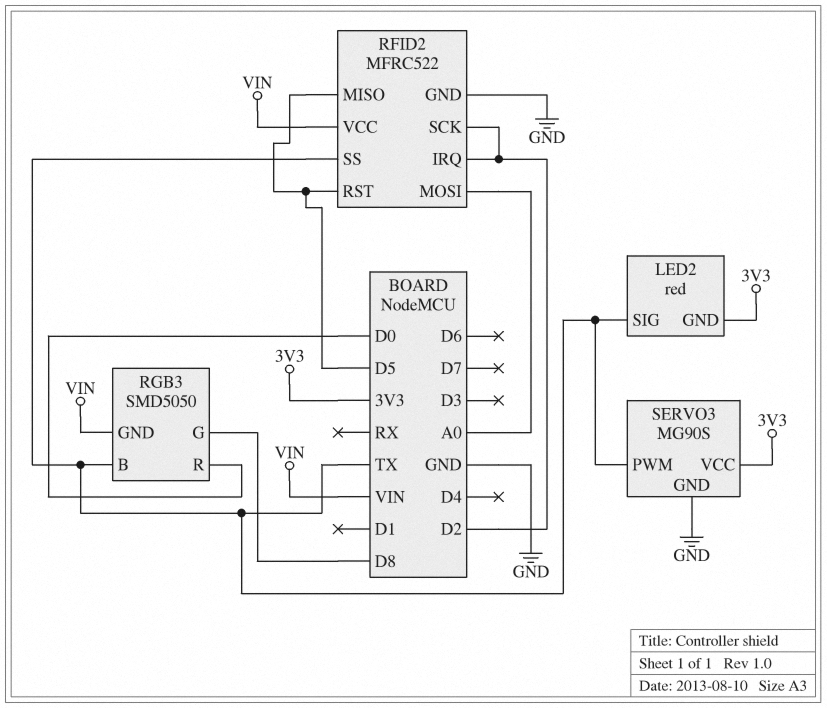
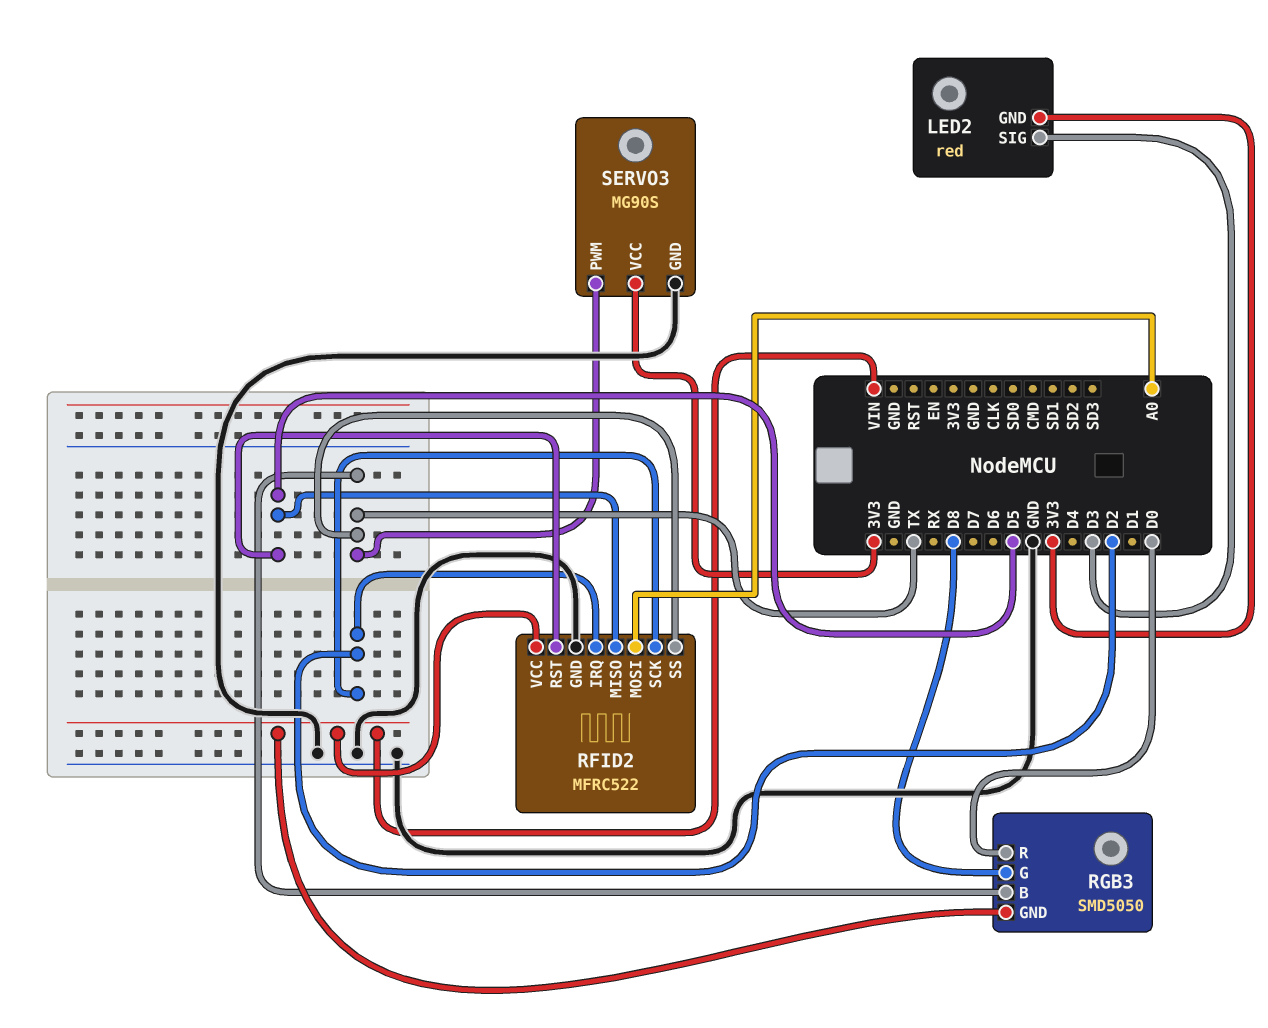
LED2 pin SIG: TX -> D3

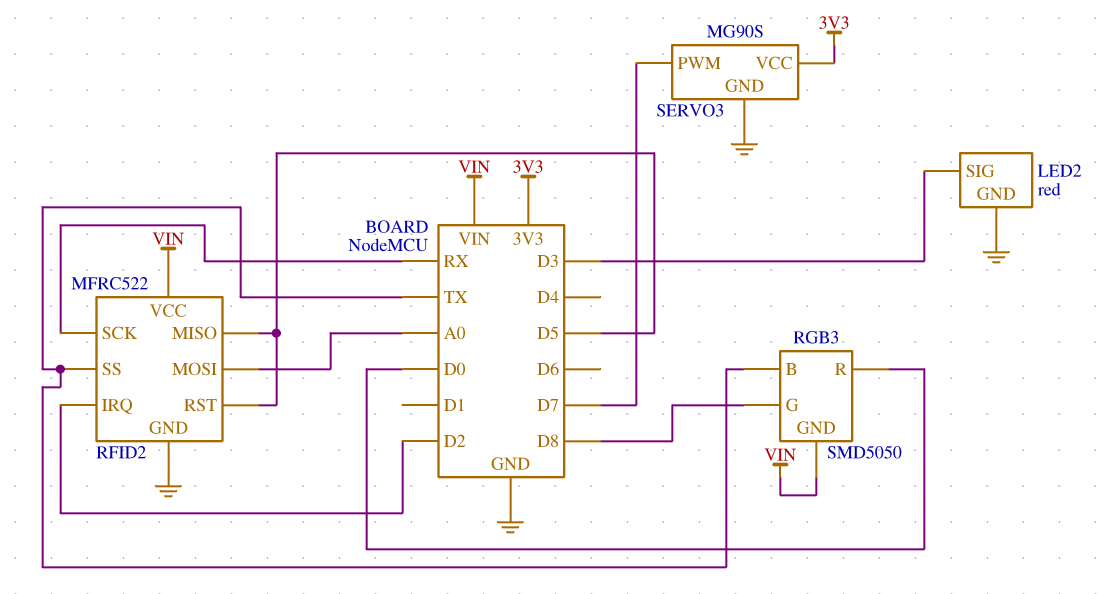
LED2 pin GND: 3V3 -> GND
RFID2 pin SCK: D2 -> RX
SERVO3 pin PWM: TX -> D7

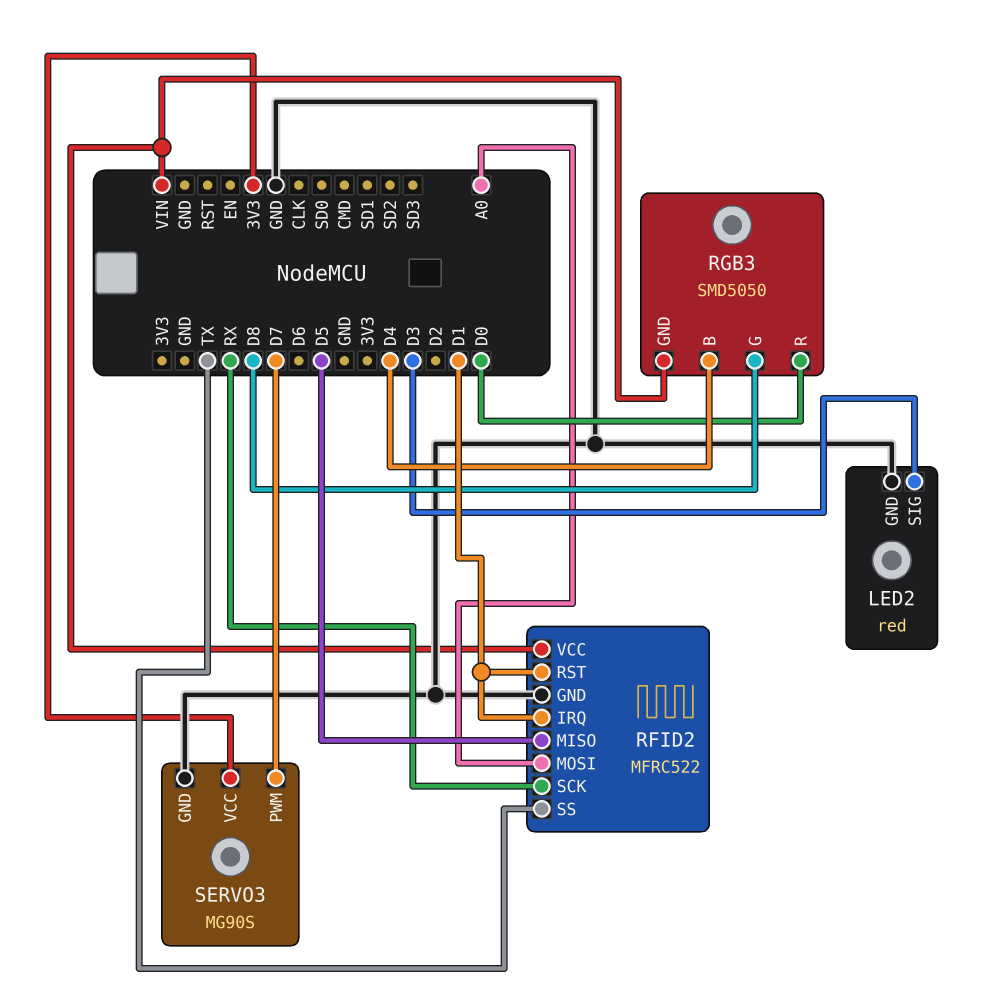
RFID2 pin IRQ: D2 -> D1
RFID2 pin RST: D5 -> D1
RGB3 pin B: TX -> D4

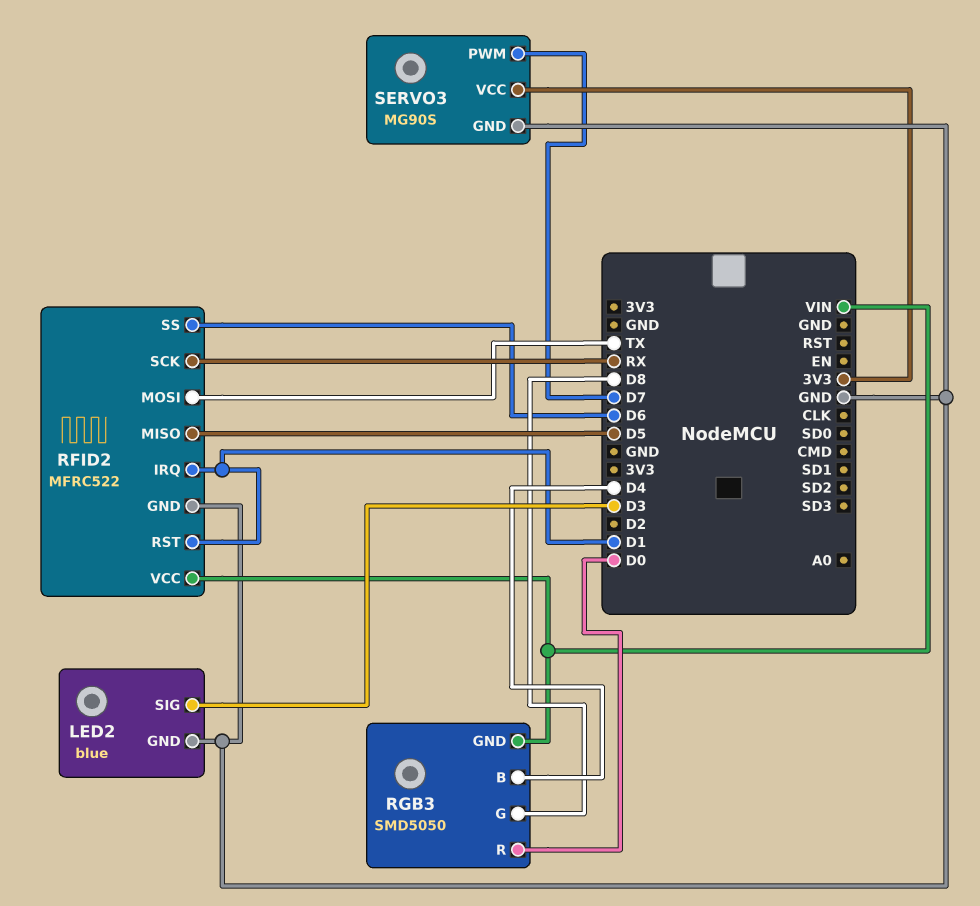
LED2: red -> blue
RFID2 pin MOSI: A0 -> TX
RFID2 pin SS: TX -> D6

